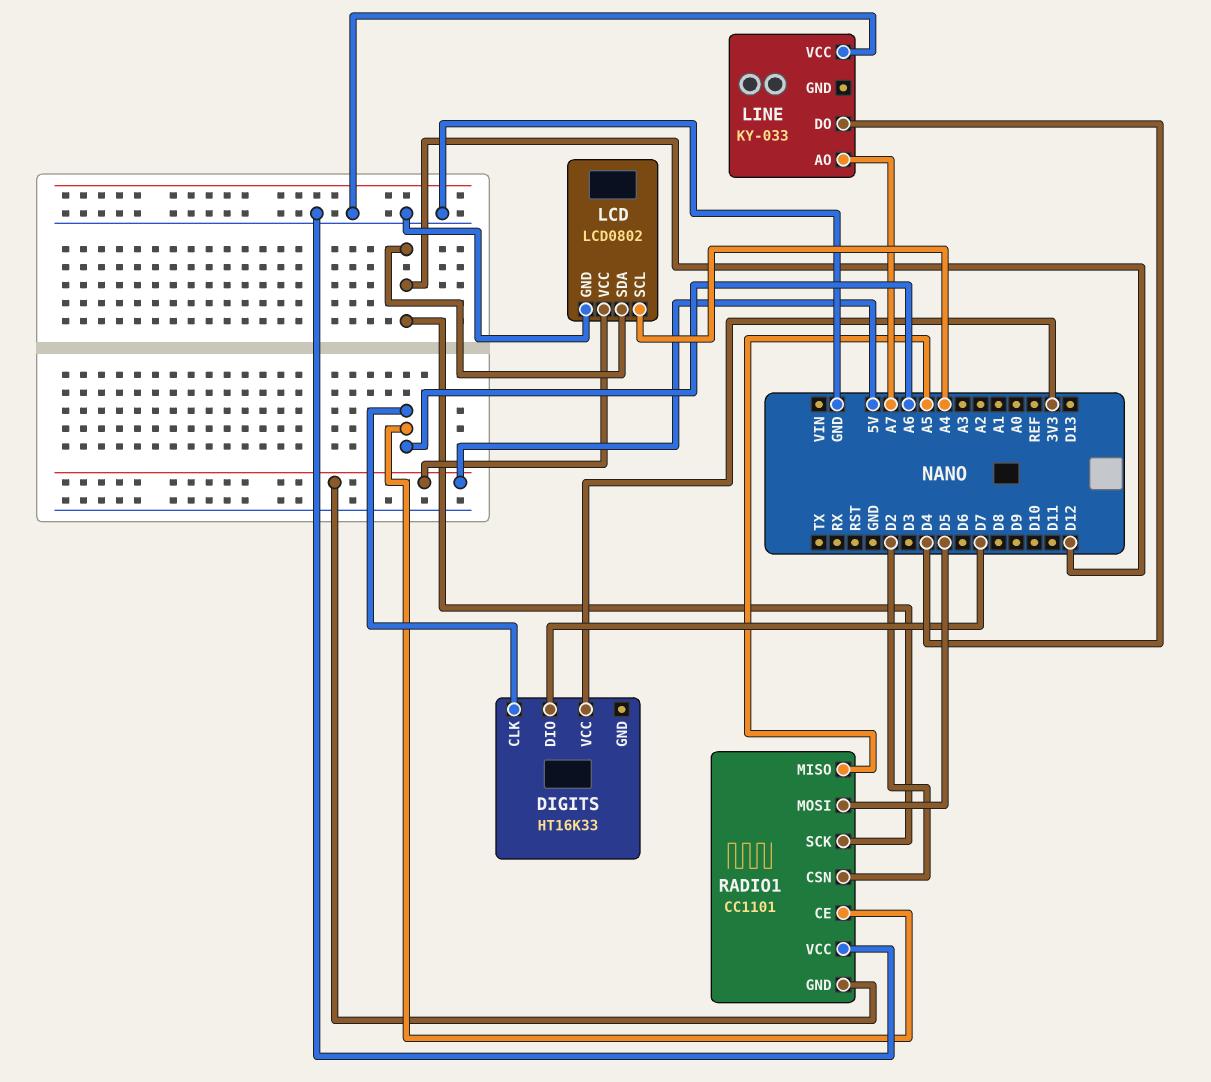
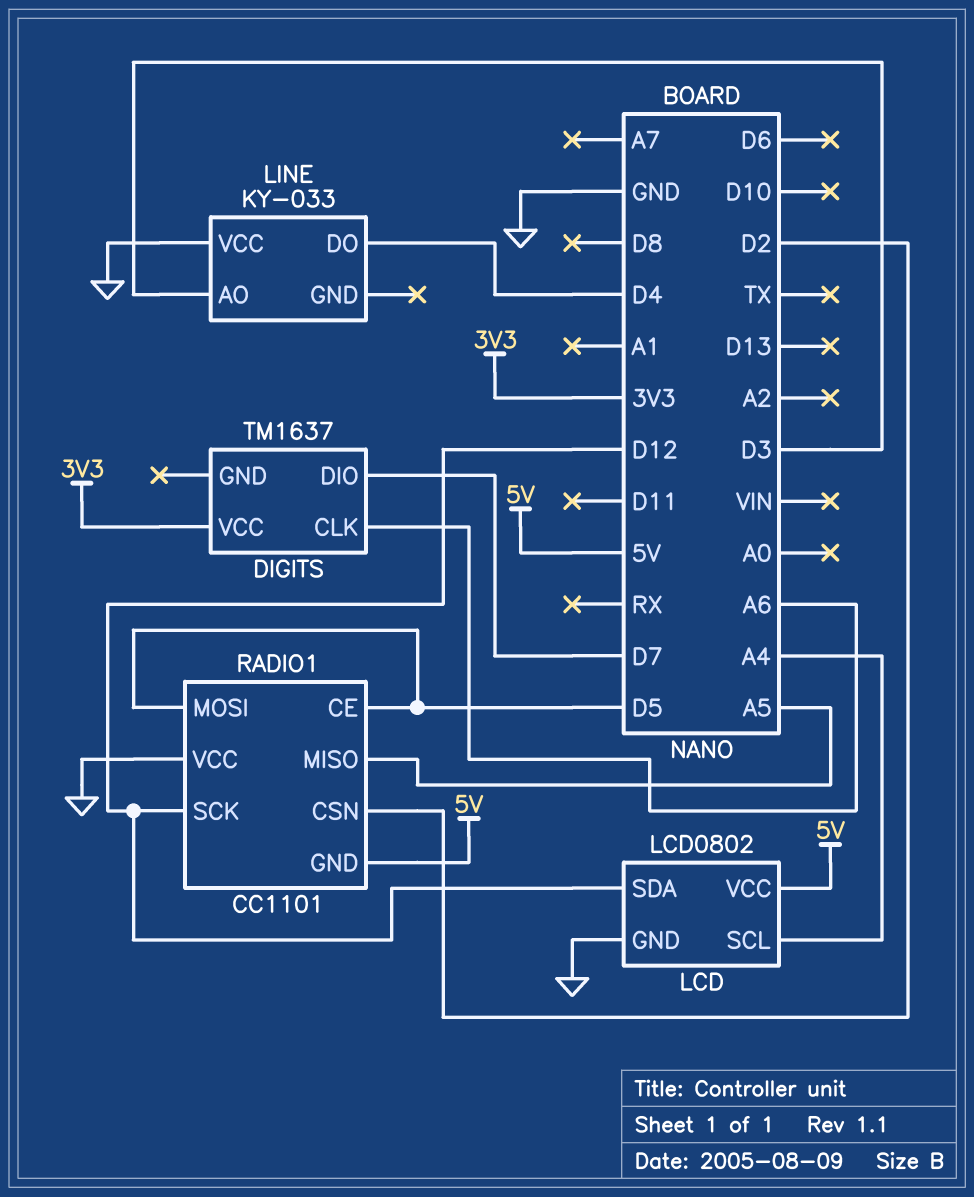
DIGITS: HT16K33 -> TM1637
LINE pin AO: A7 -> D3
RADIO1 pin CE: A6 -> D5

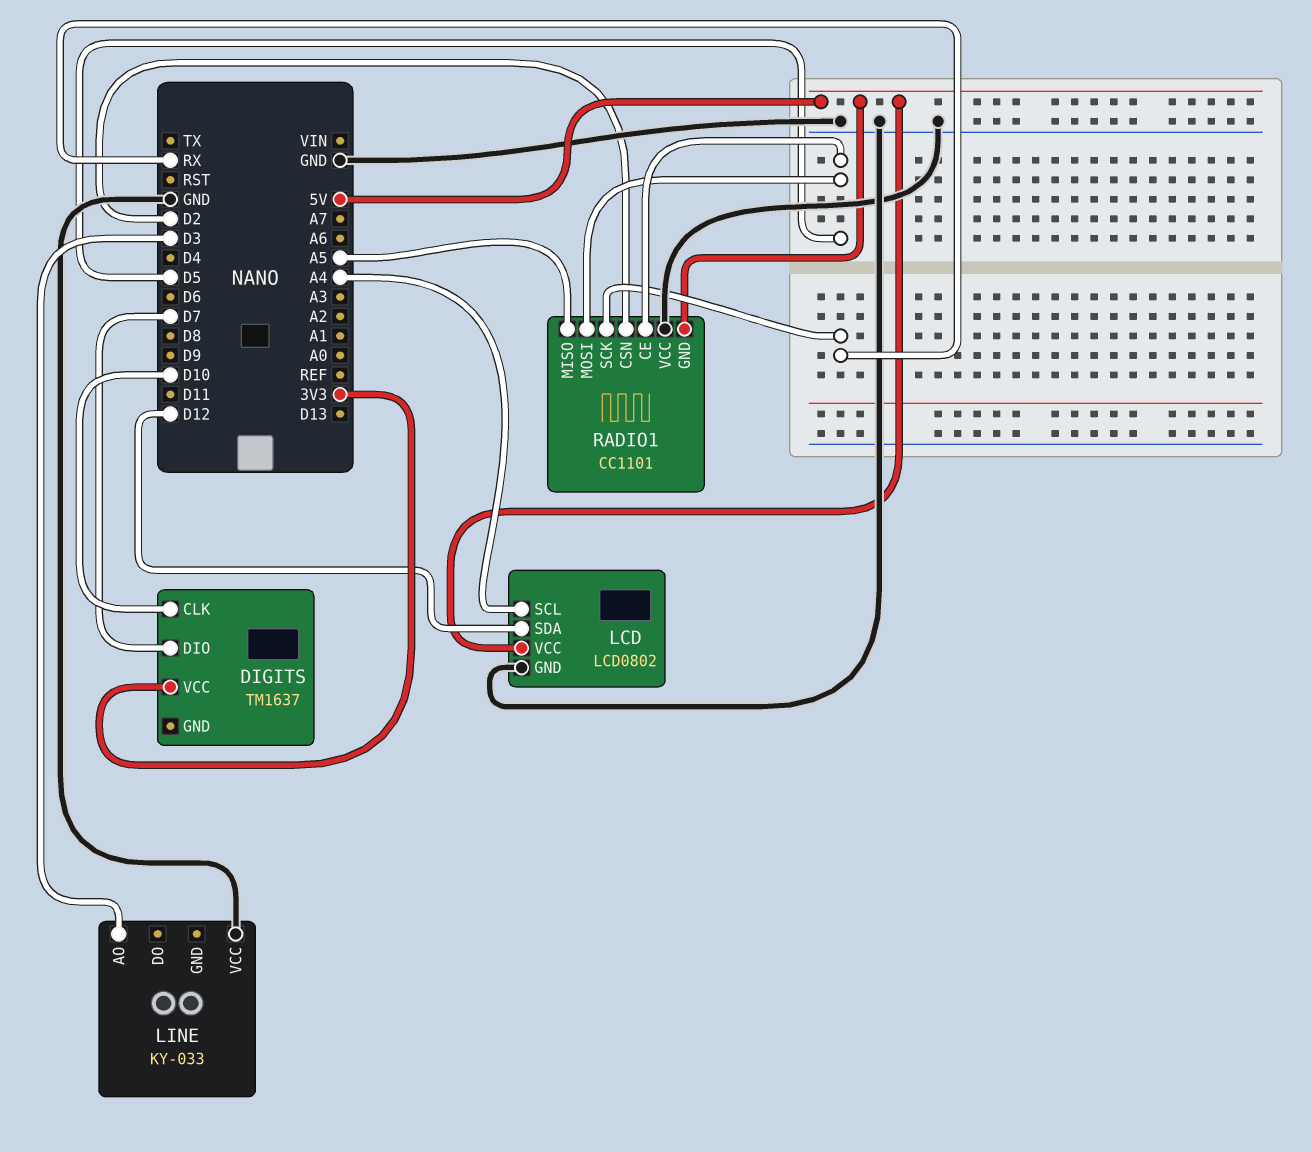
DIGITS pin CLK: A6 -> D10
LINE pin DO: D4 -> none
RADIO1 pin SCK: D12 -> RX

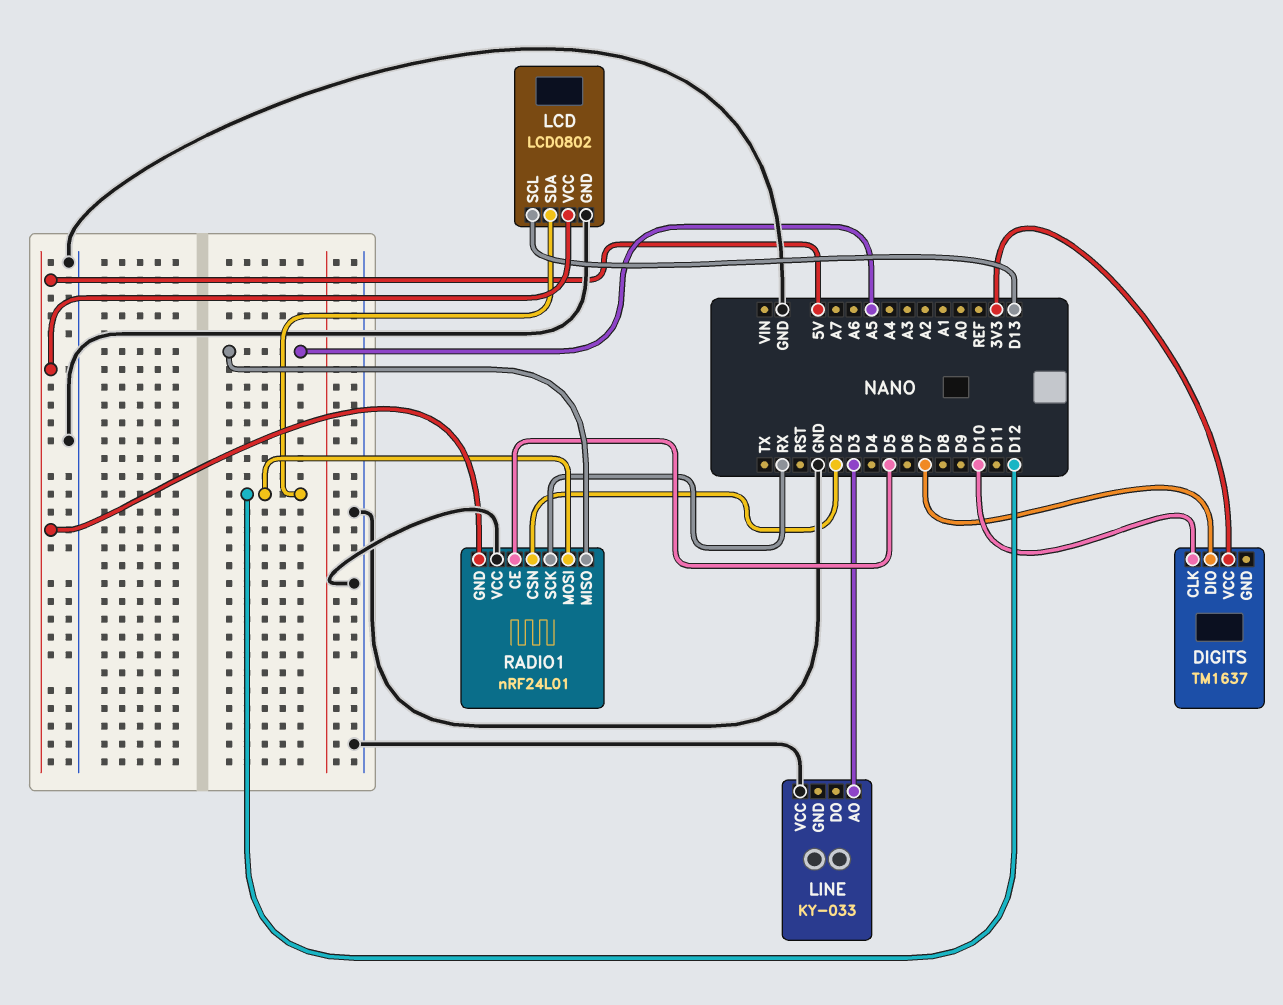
LCD pin SCL: A4 -> D13
RADIO1: CC1101 -> nRF24L01
RADIO1 pin MOSI: D5 -> D12

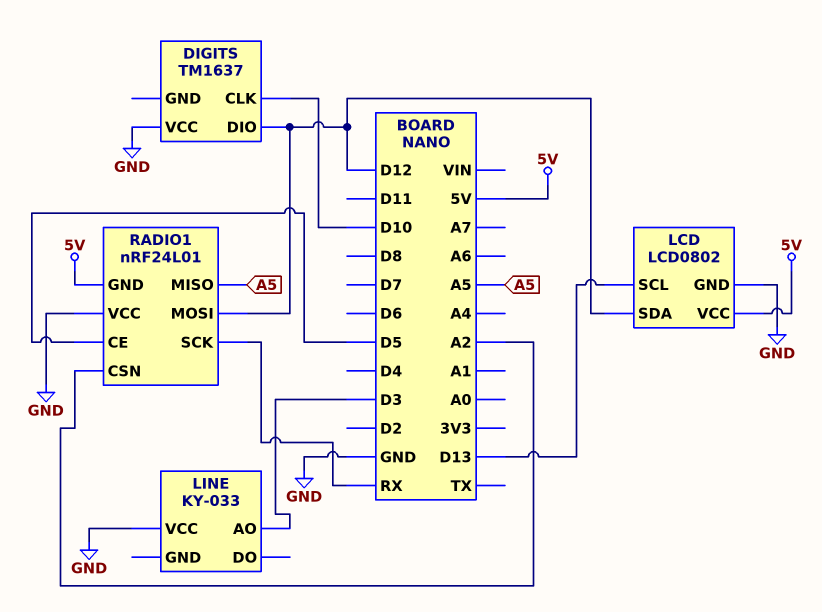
DIGITS pin DIO: D7 -> D12
DIGITS pin VCC: 3V3 -> GND
RADIO1 pin CSN: D2 -> A2

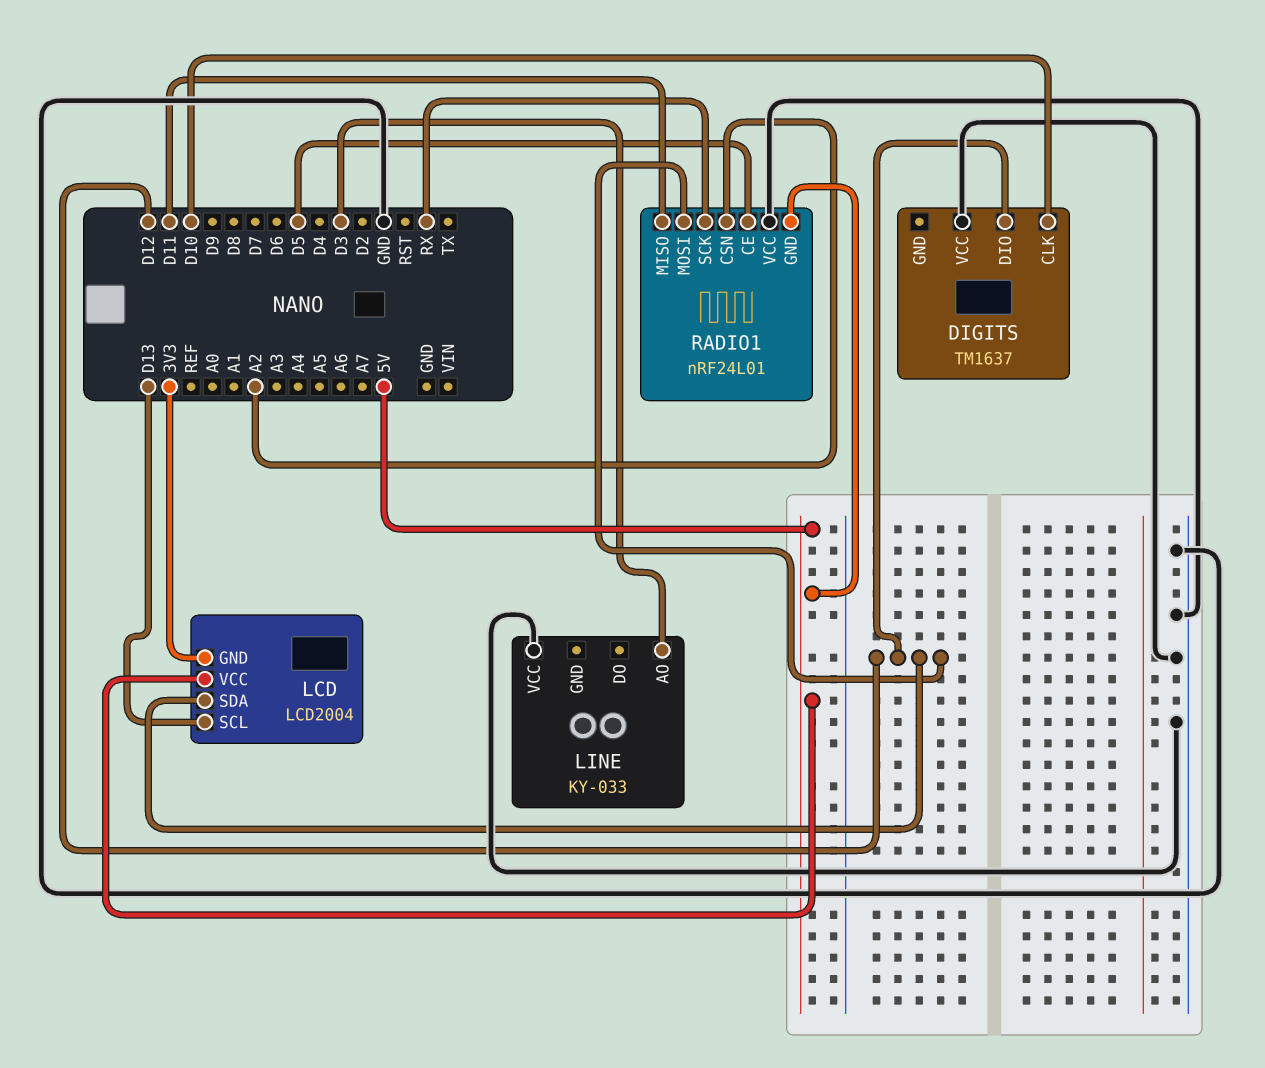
LCD: LCD0802 -> LCD2004
LCD pin GND: GND -> 3V3
RADIO1 pin MISO: A5 -> D11

